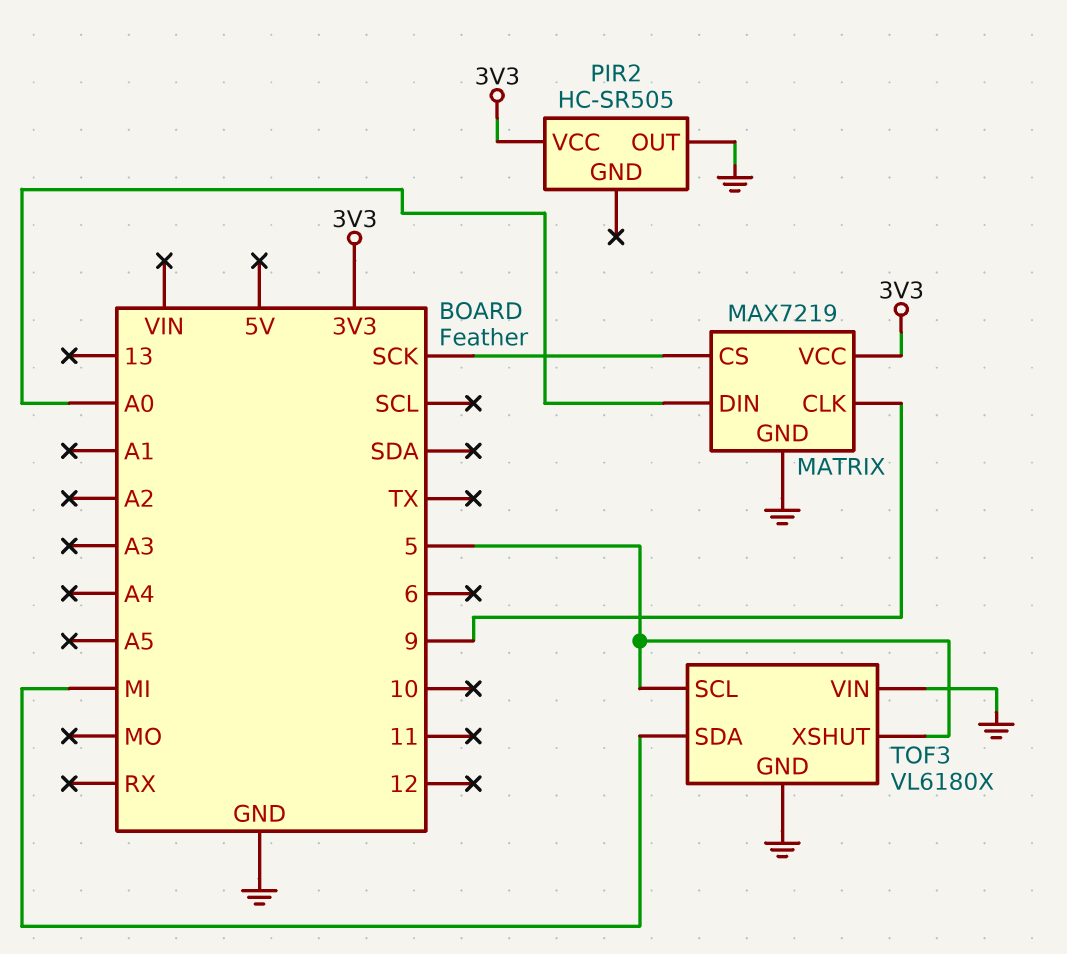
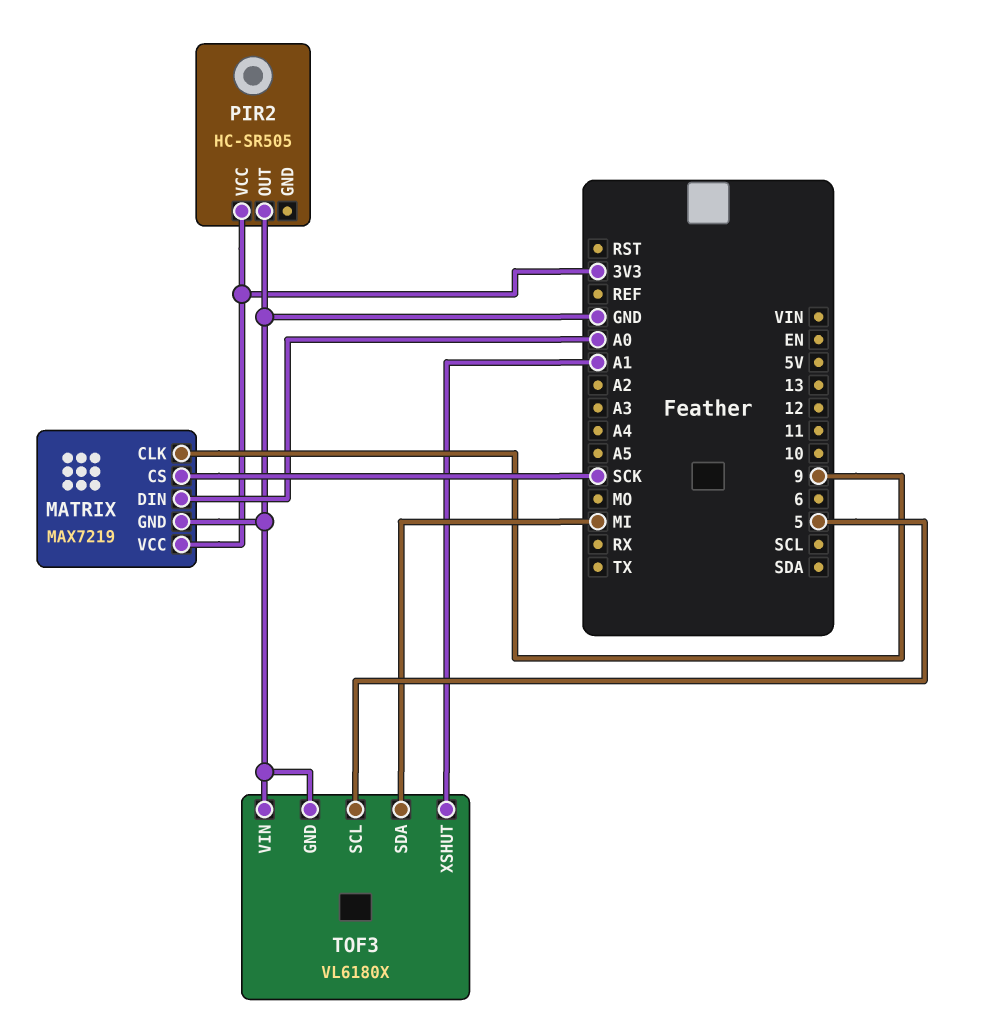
TOF3 pin XSHUT: 5 -> A1

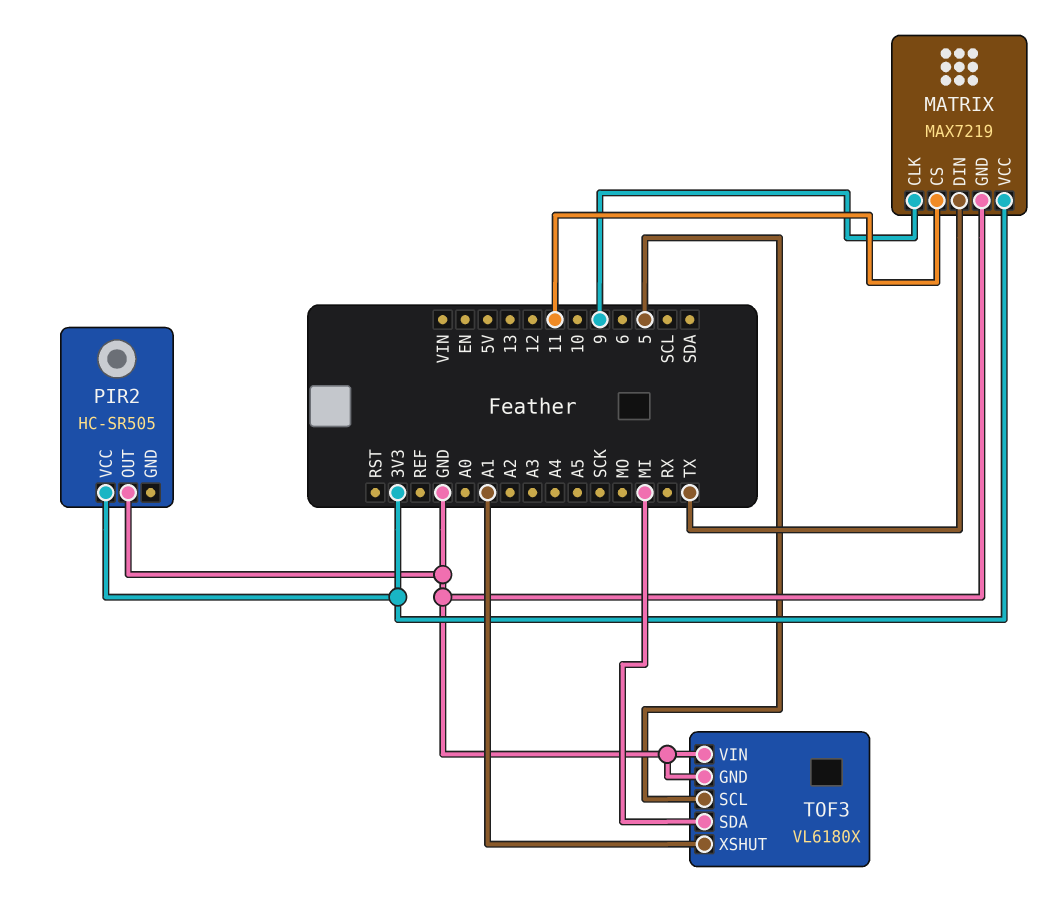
MATRIX pin CS: SCK -> 11
MATRIX pin DIN: A0 -> TX

